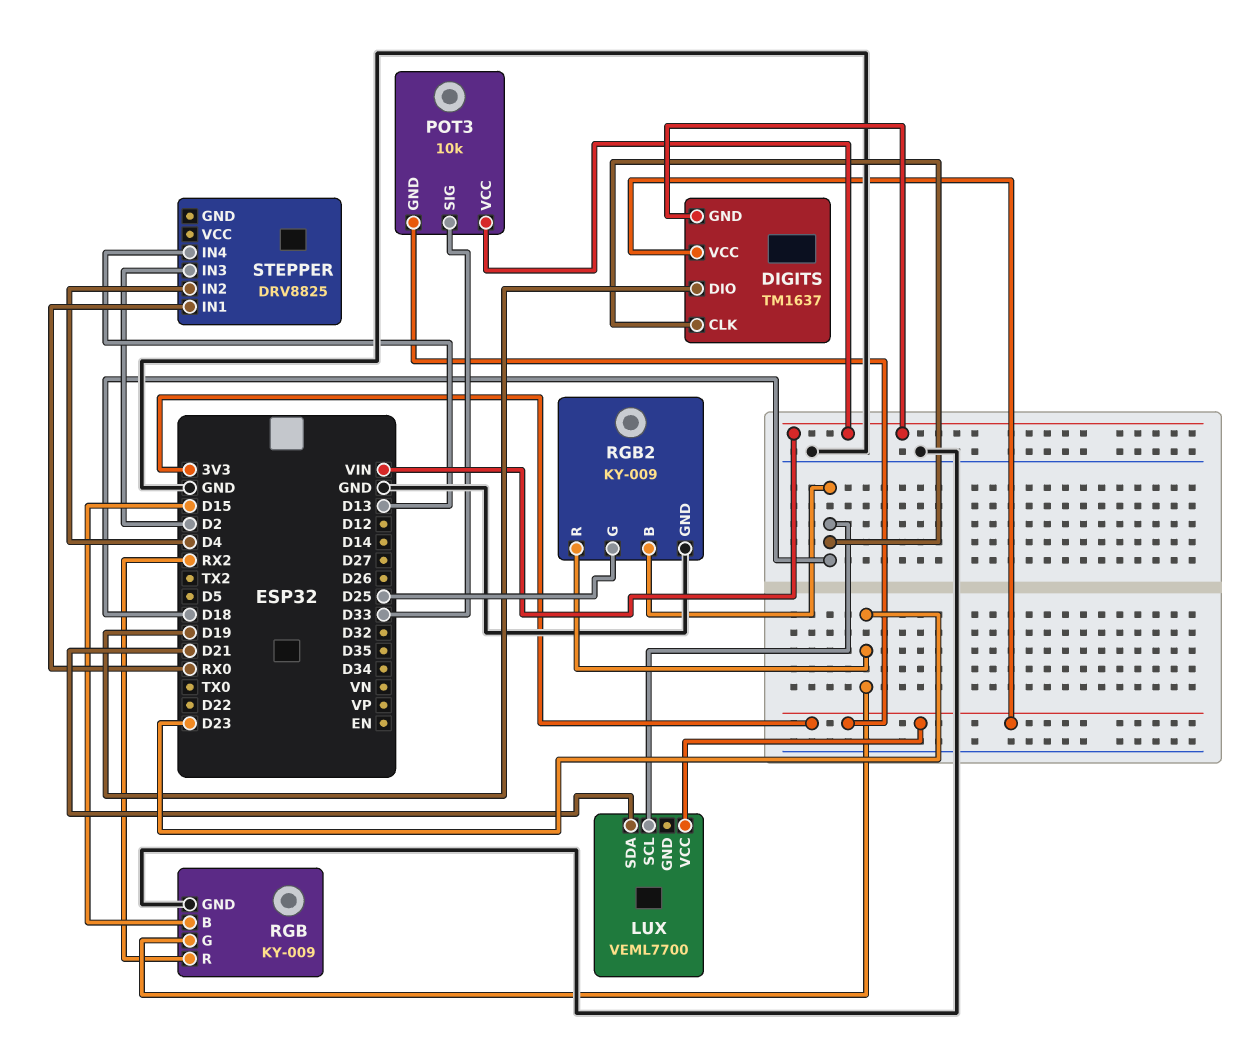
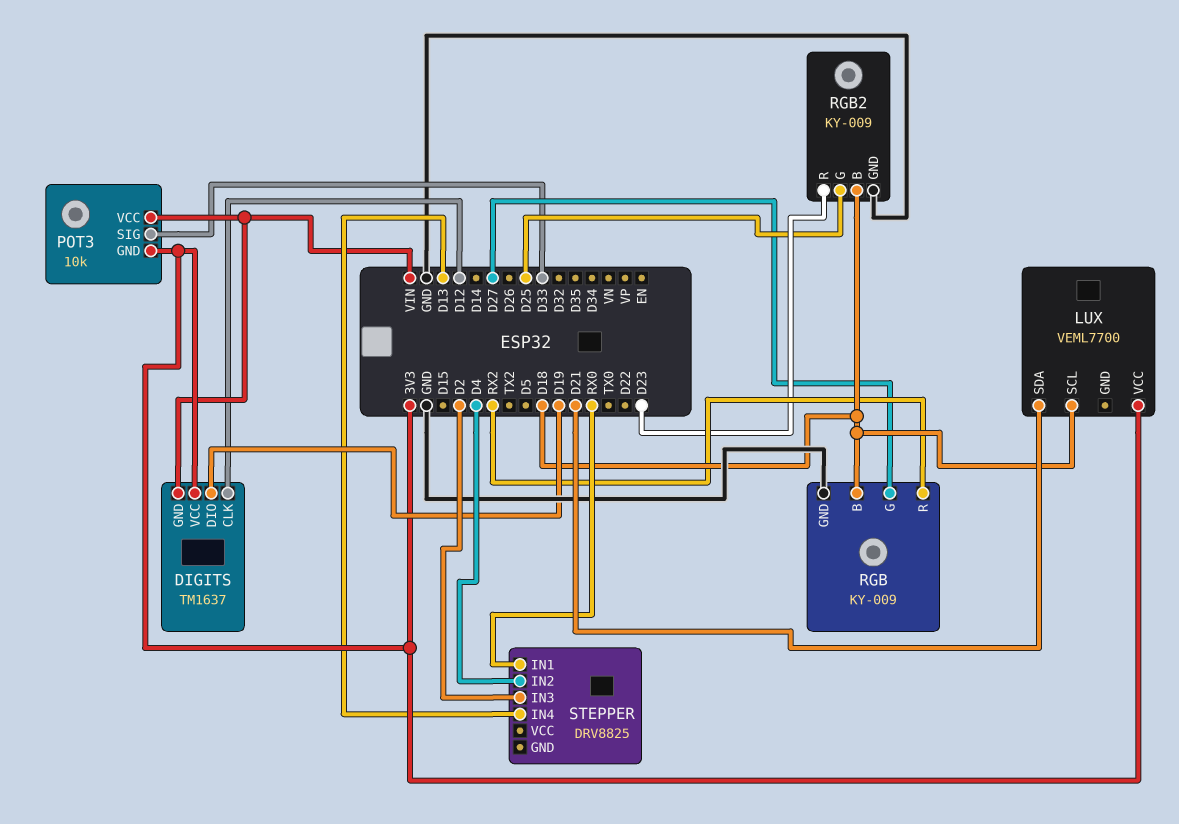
DIGITS pin CLK: D18 -> D12
RGB pin B: D15 -> D18
RGB pin G: D23 -> D27

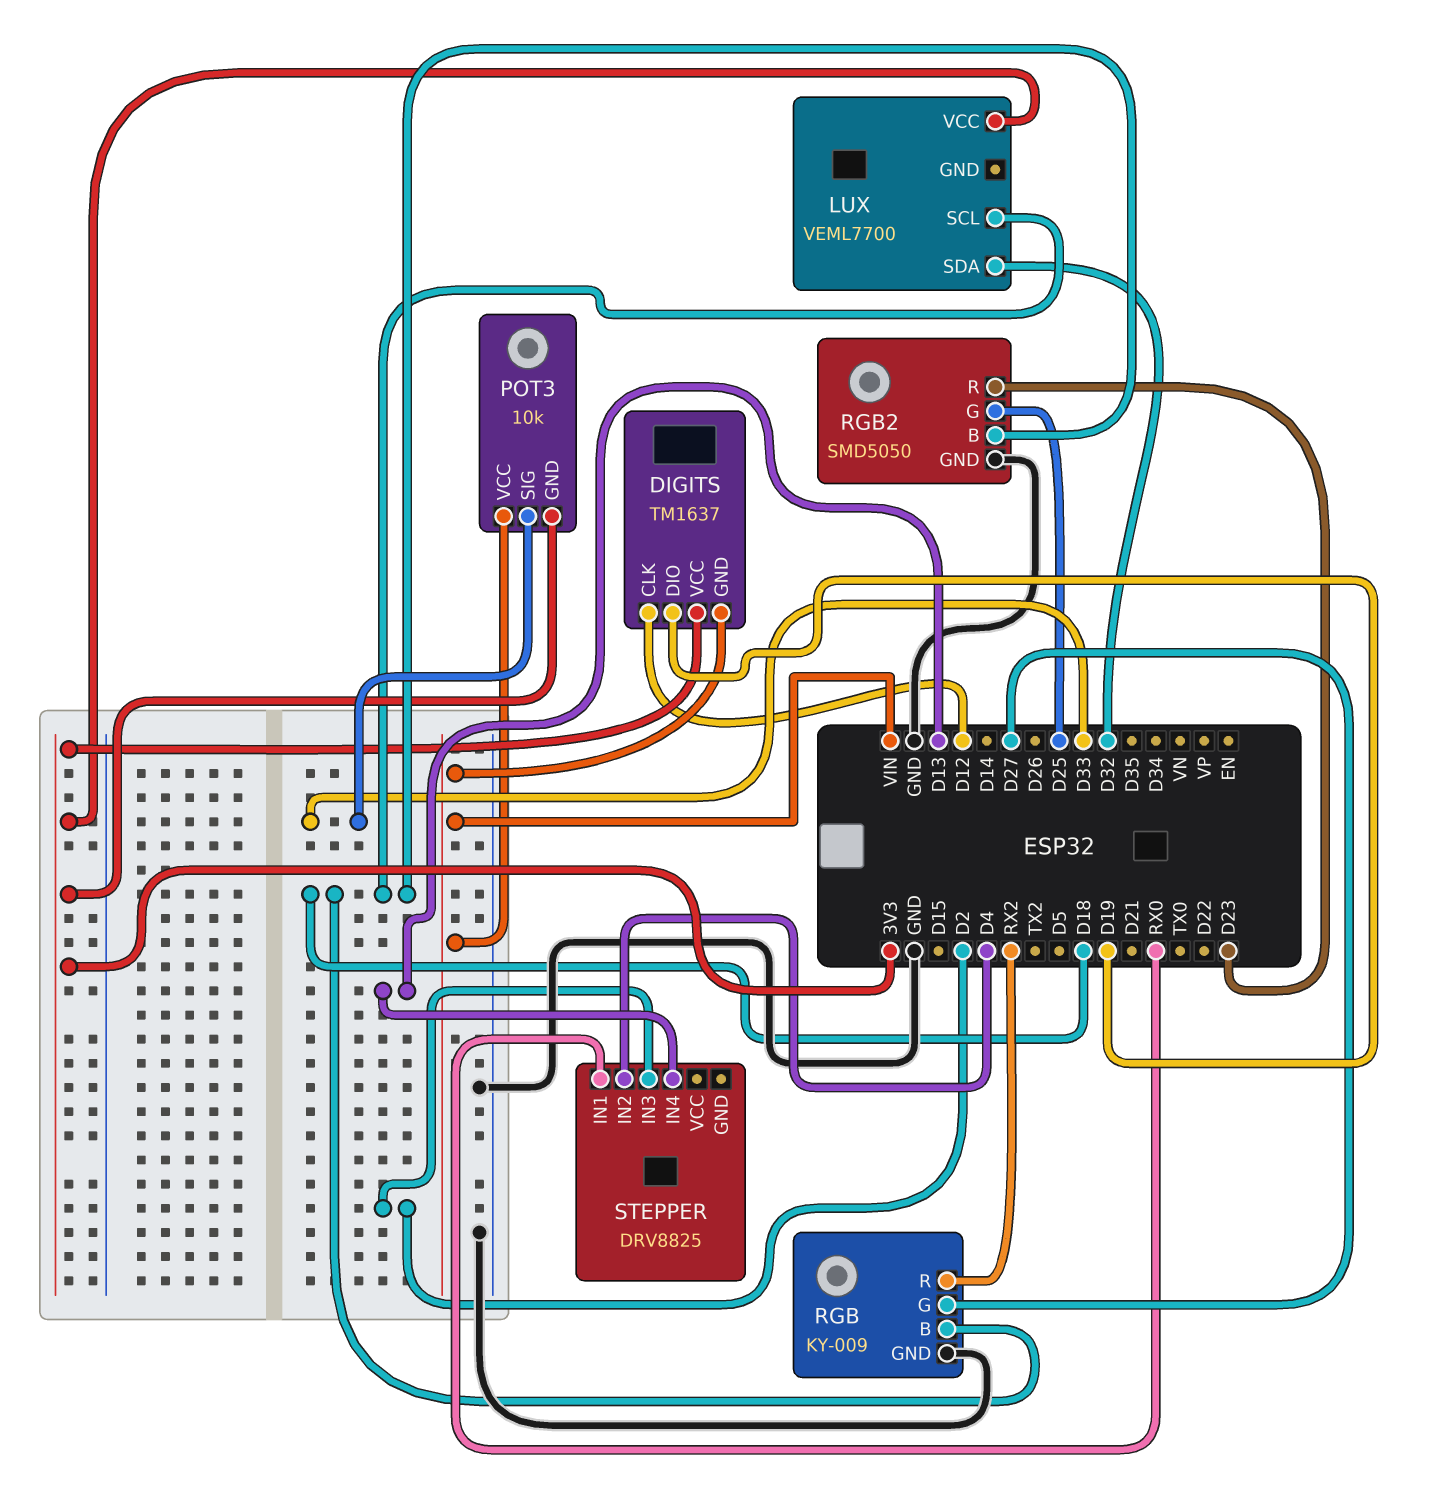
LUX pin SDA: D21 -> D32
RGB2: KY-009 -> SMD5050

